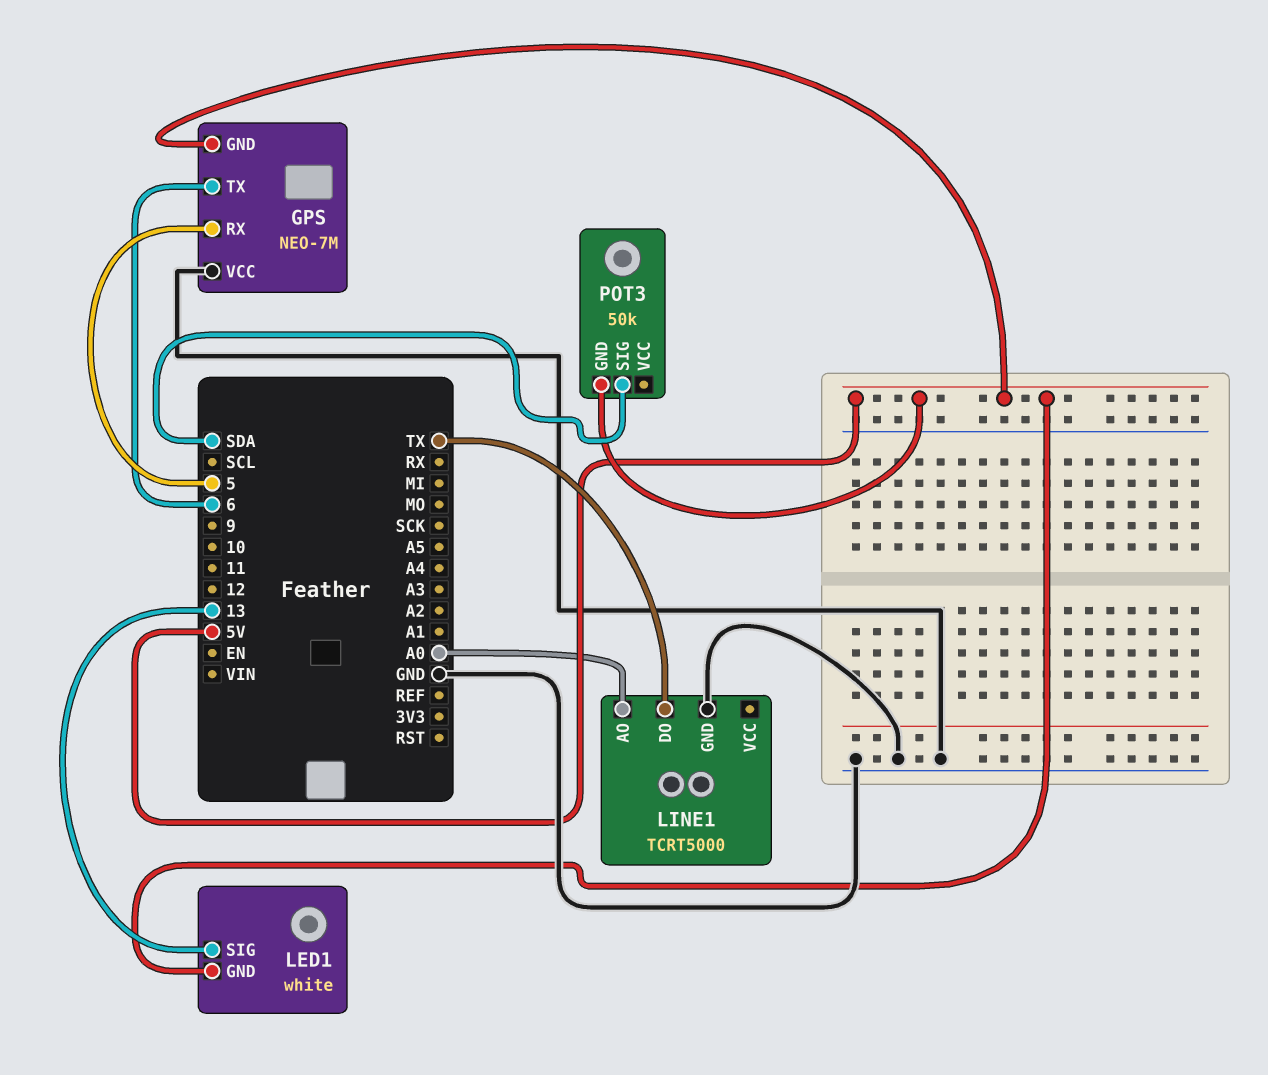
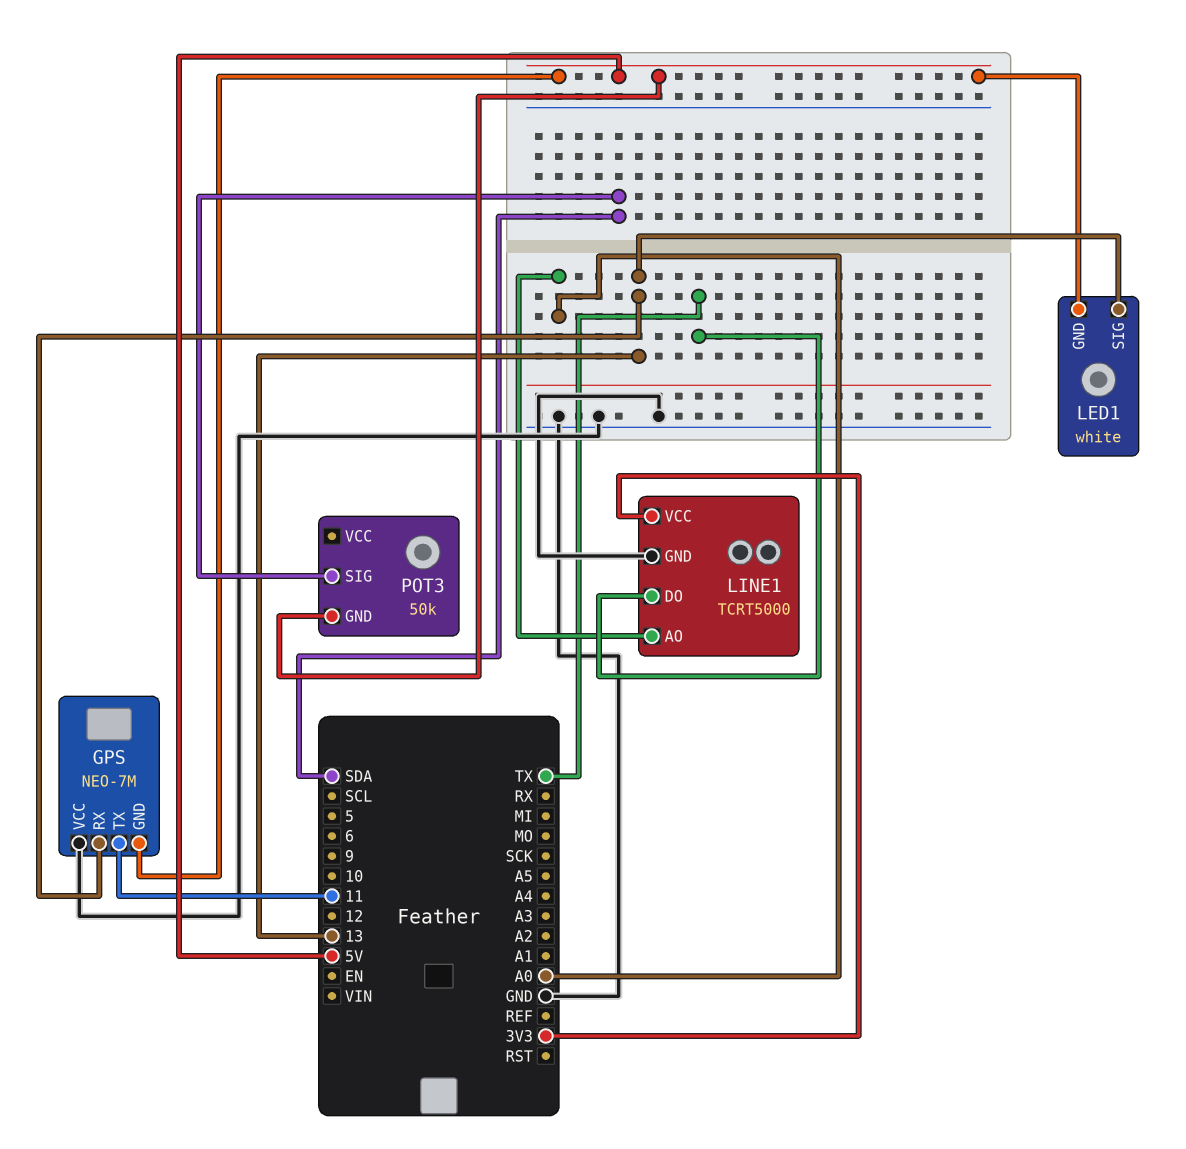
GPS pin RX: 5 -> 13
GPS pin TX: 6 -> 11
LINE1 pin VCC: none -> 3V3

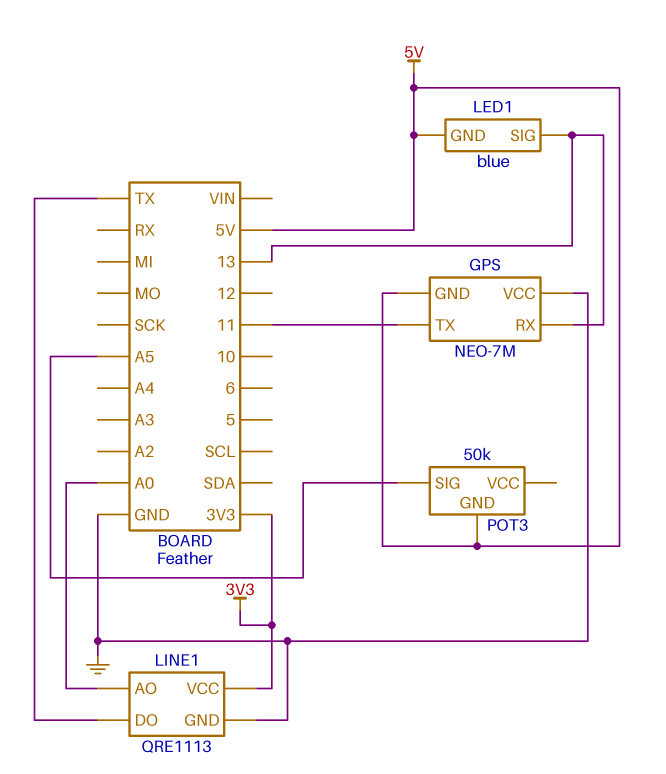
LED1: white -> blue
LINE1: TCRT5000 -> QRE1113
POT3 pin SIG: SDA -> A5

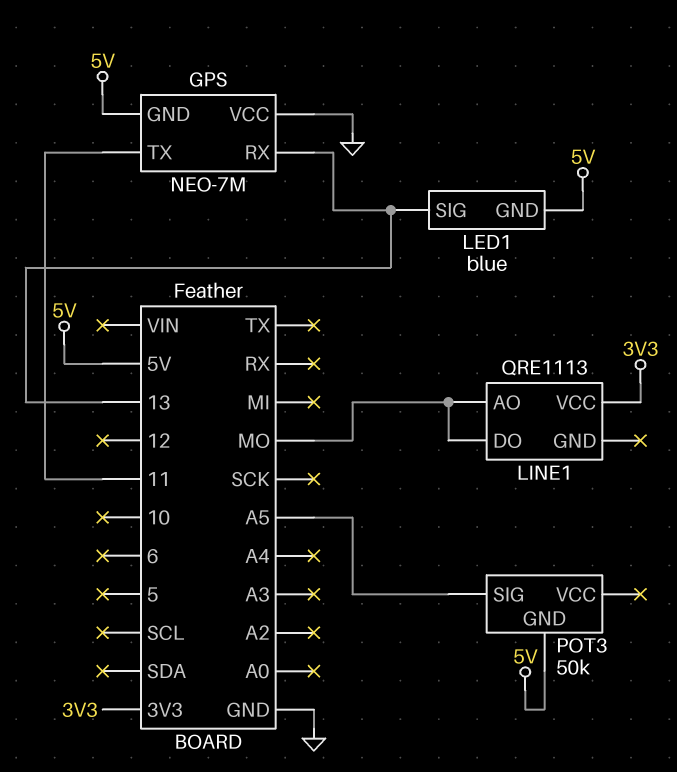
LINE1 pin AO: A0 -> MO
LINE1 pin DO: TX -> MO
LINE1 pin GND: GND -> none

